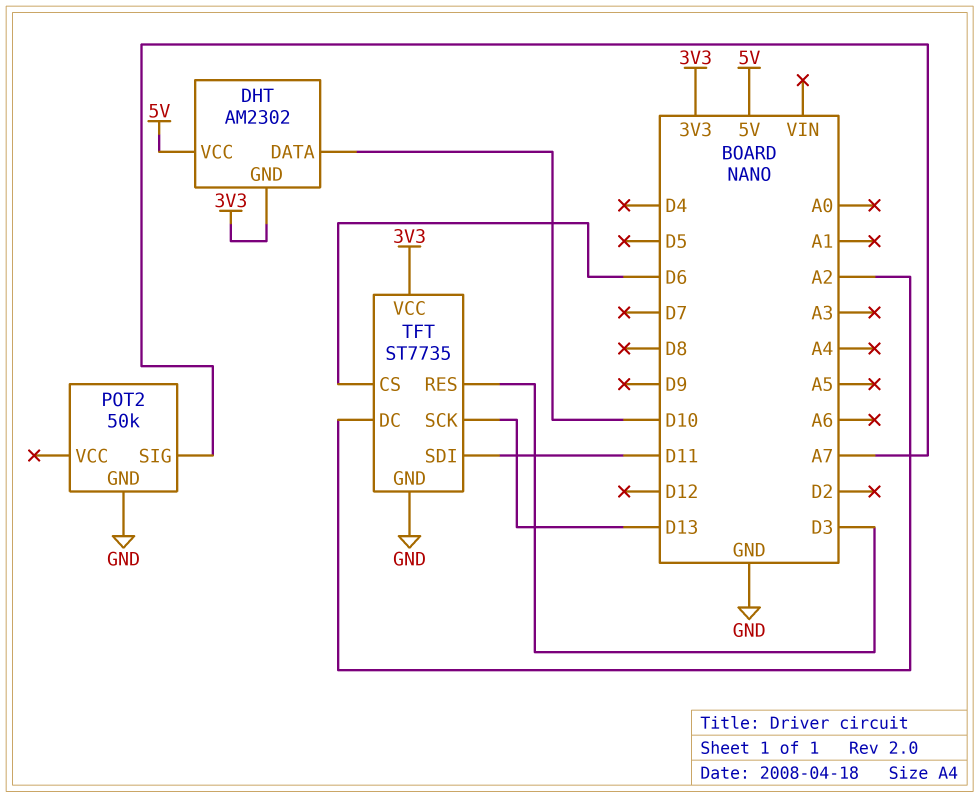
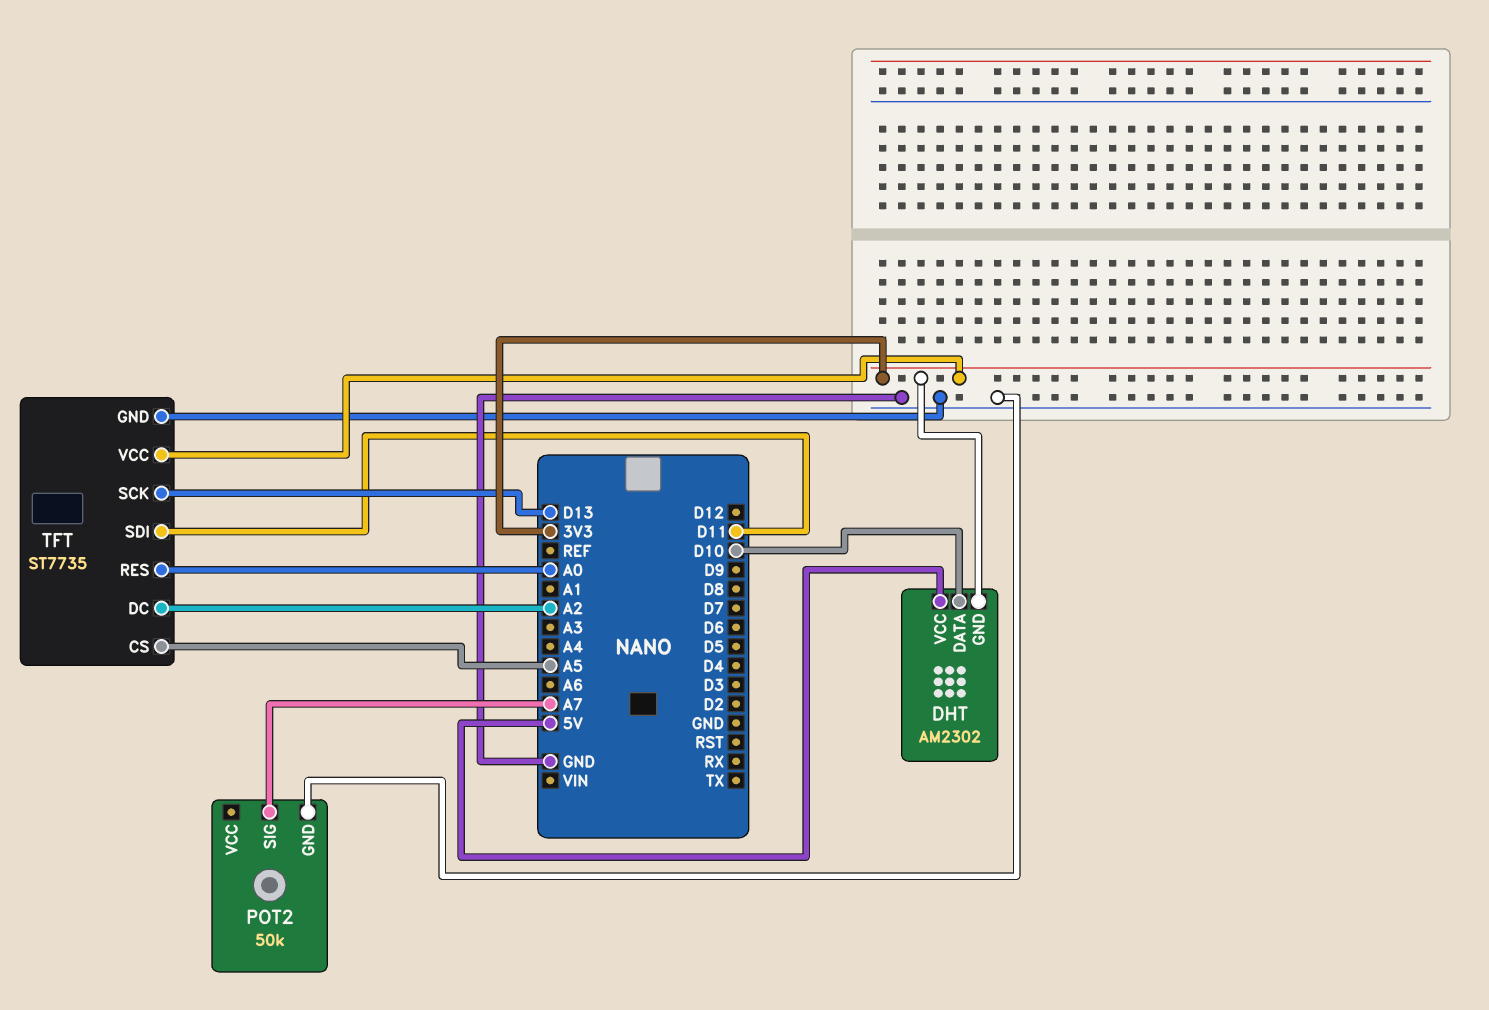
TFT pin CS: D6 -> A5
TFT pin RES: D3 -> A0

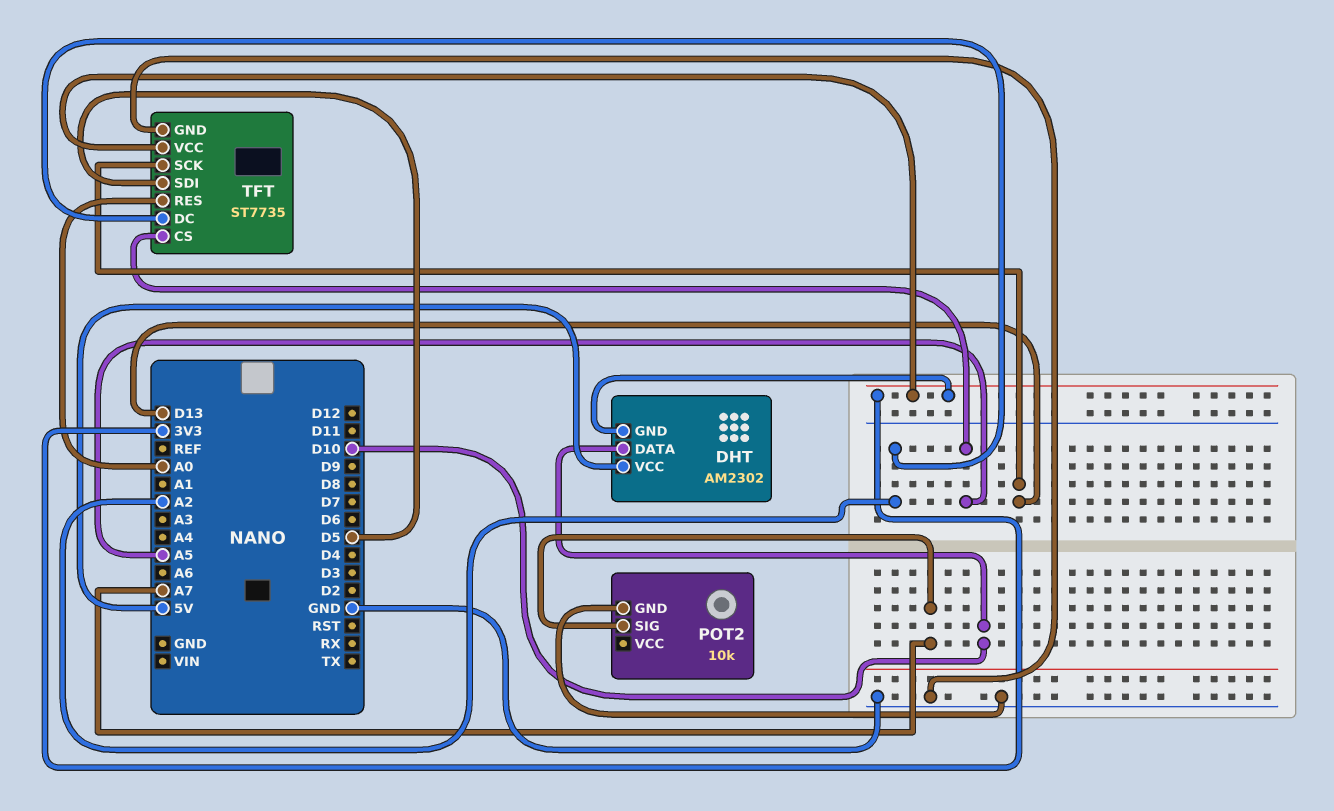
POT2: 50k -> 10k
TFT pin SDI: D11 -> D5

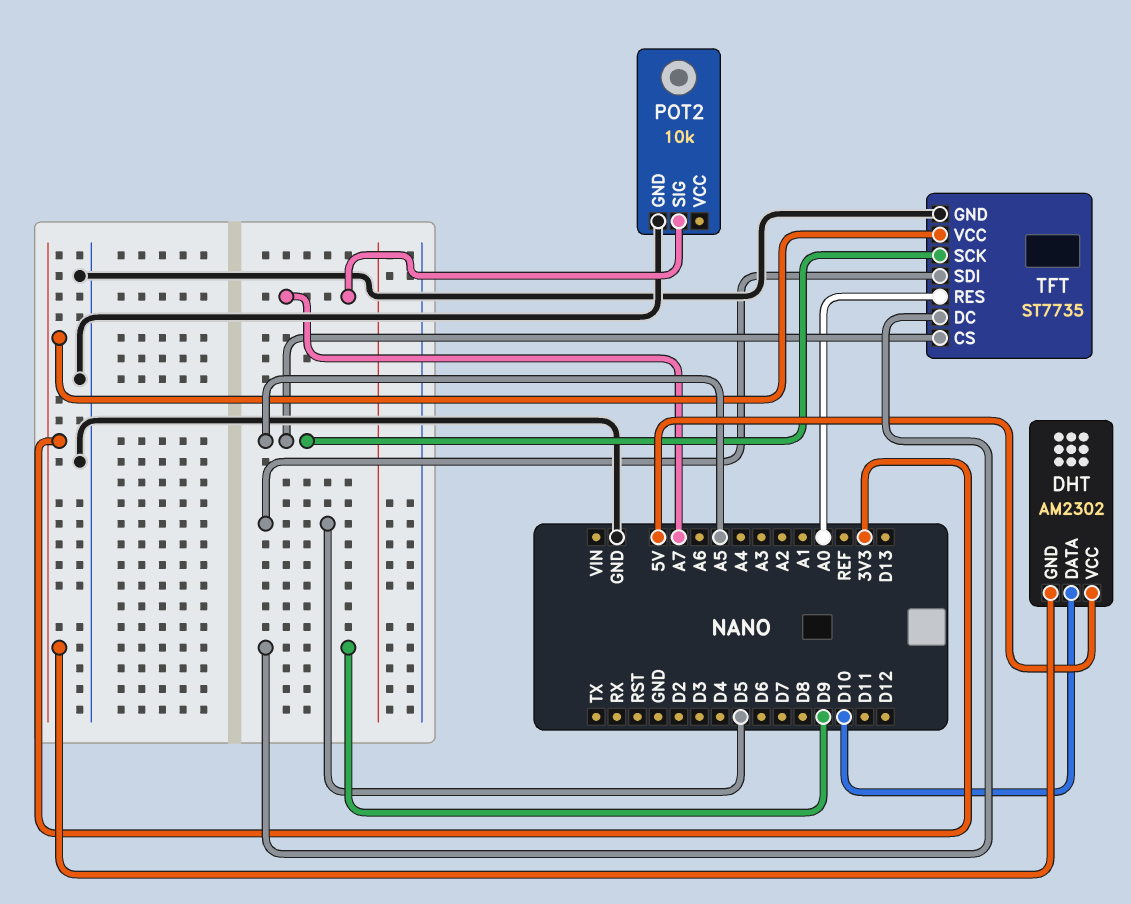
TFT pin DC: A2 -> D9
TFT pin SCK: D13 -> A5

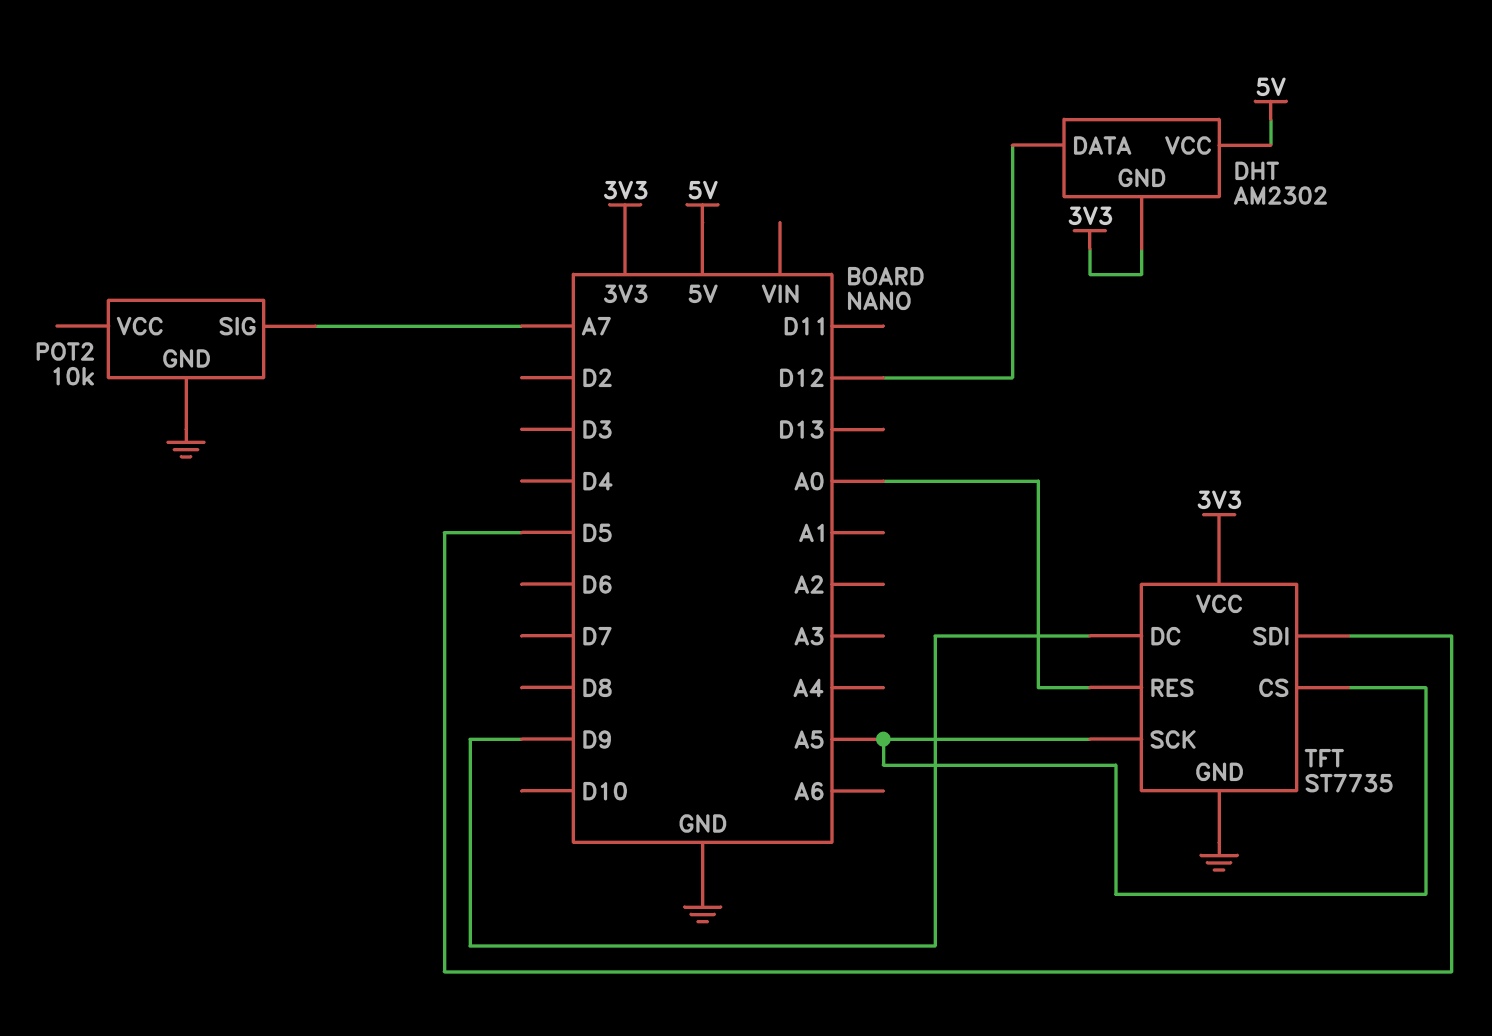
DHT pin DATA: D10 -> D12

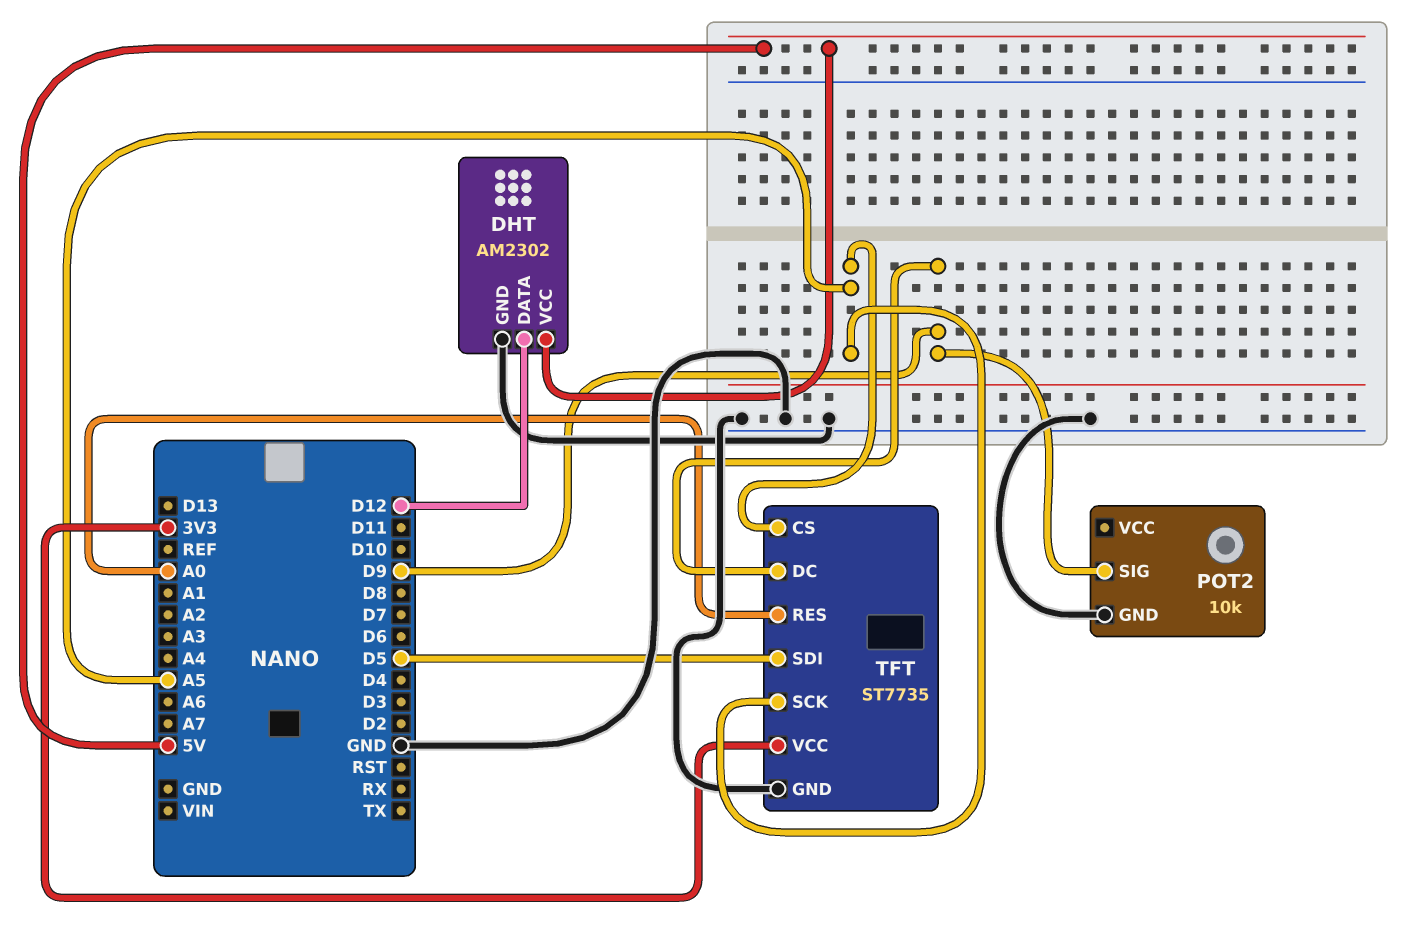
DHT pin GND: 3V3 -> GND
POT2 pin SIG: A7 -> D9

